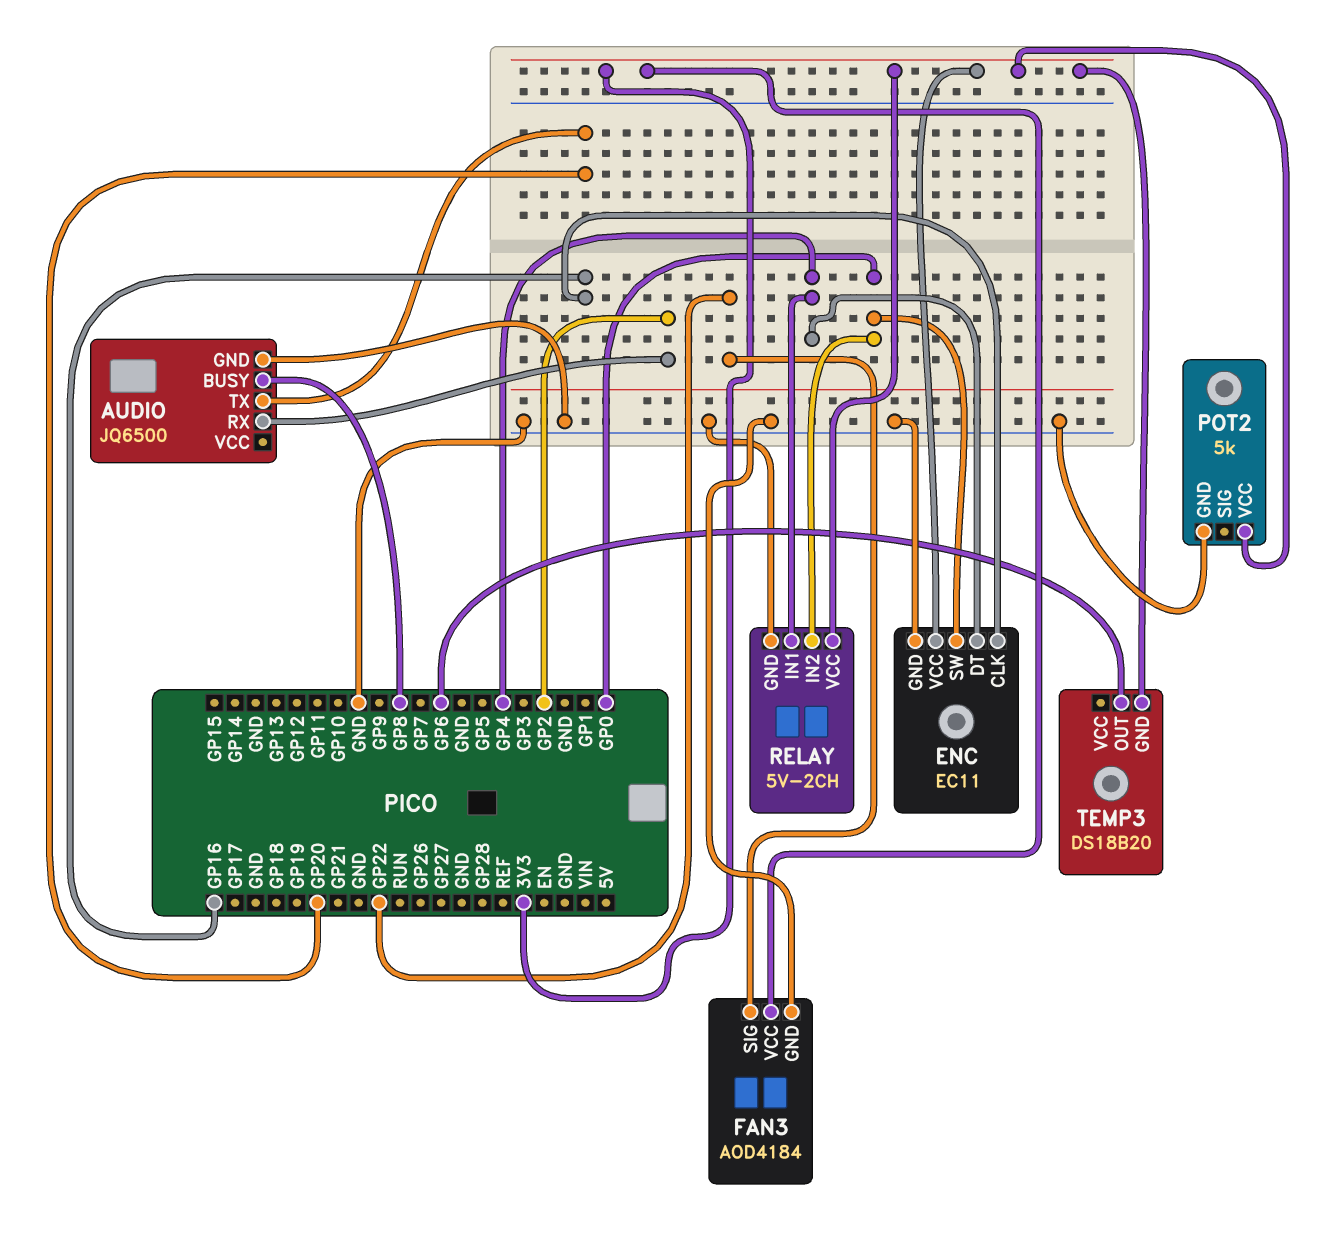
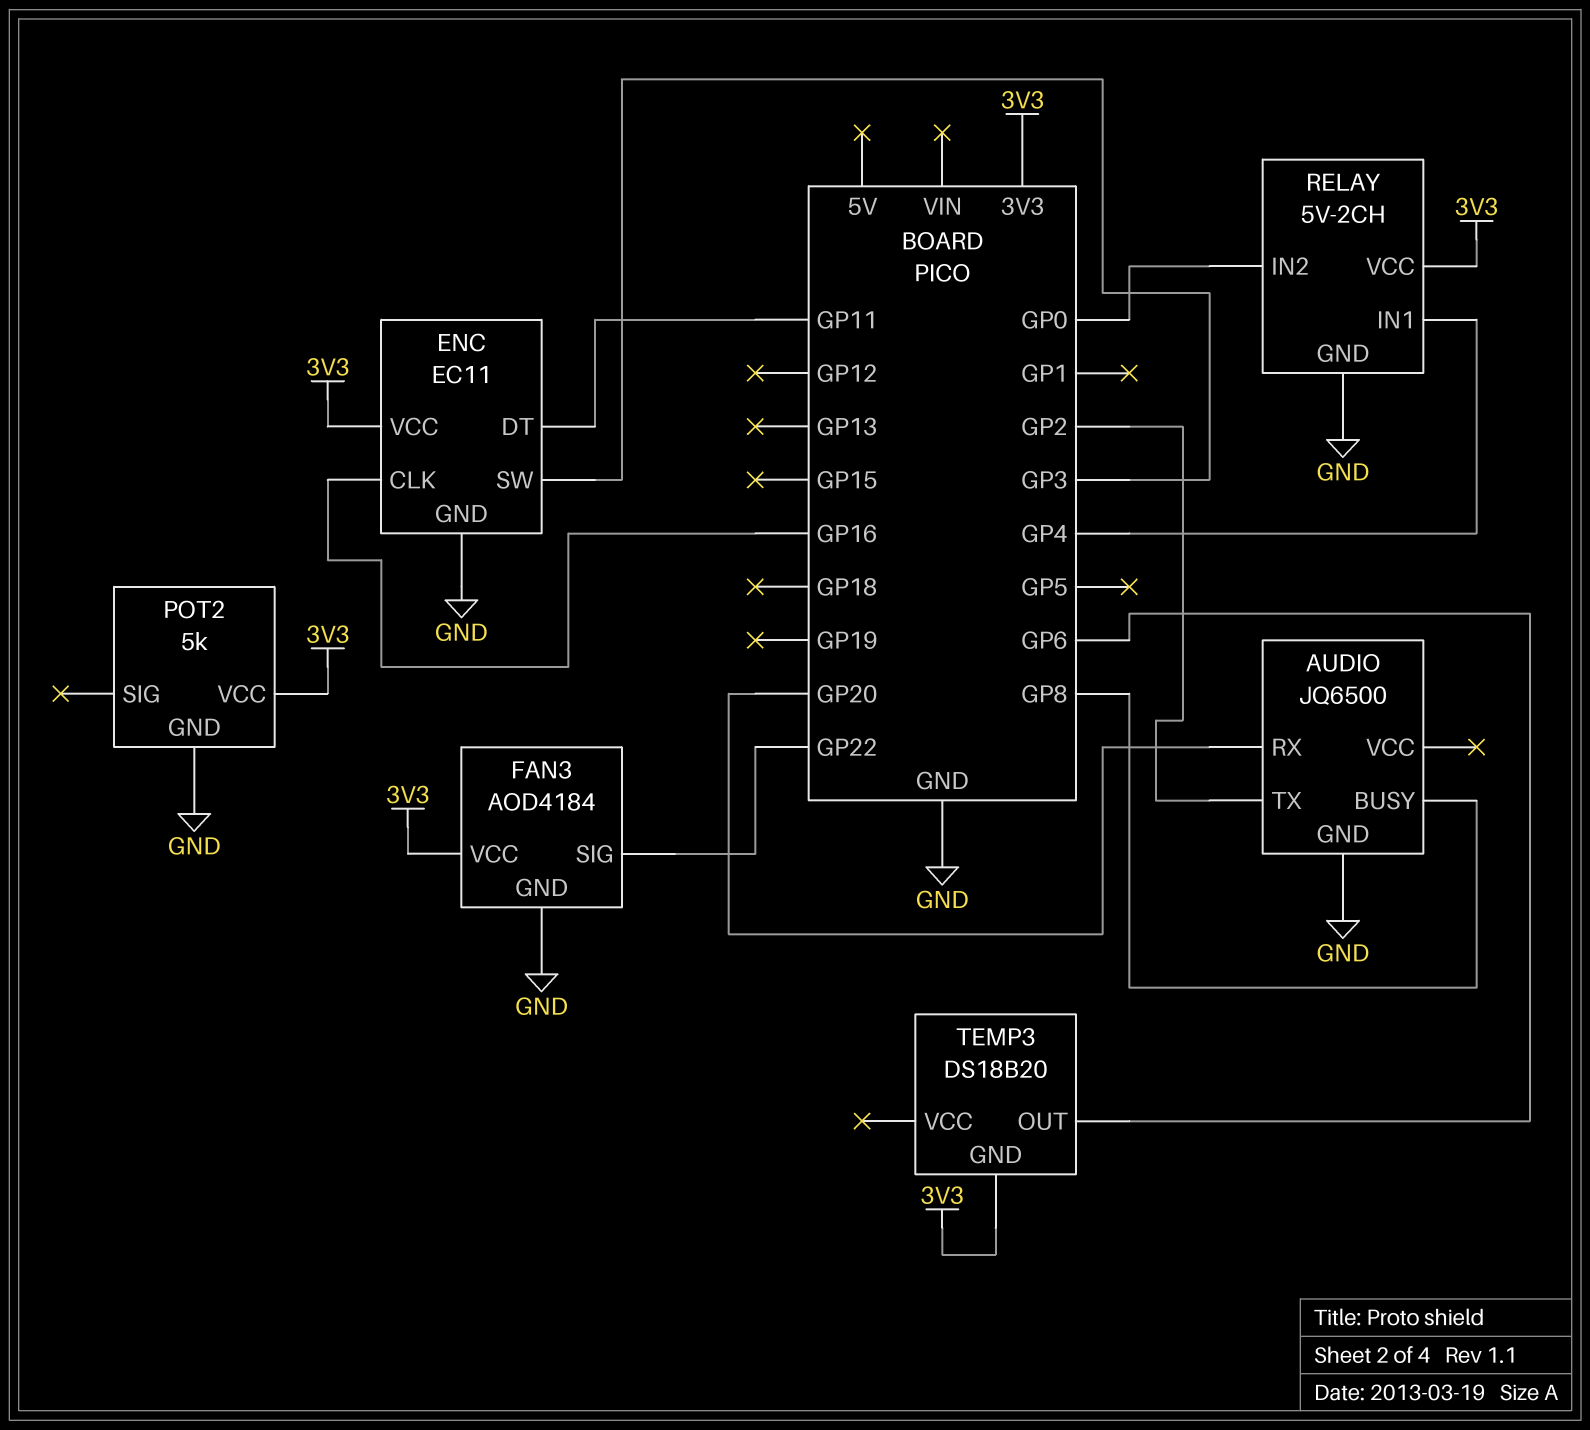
AUDIO pin RX: GP2 -> GP20
AUDIO pin TX: GP20 -> GP2
ENC pin DT: GP4 -> GP11
ENC pin SW: GP0 -> GP3

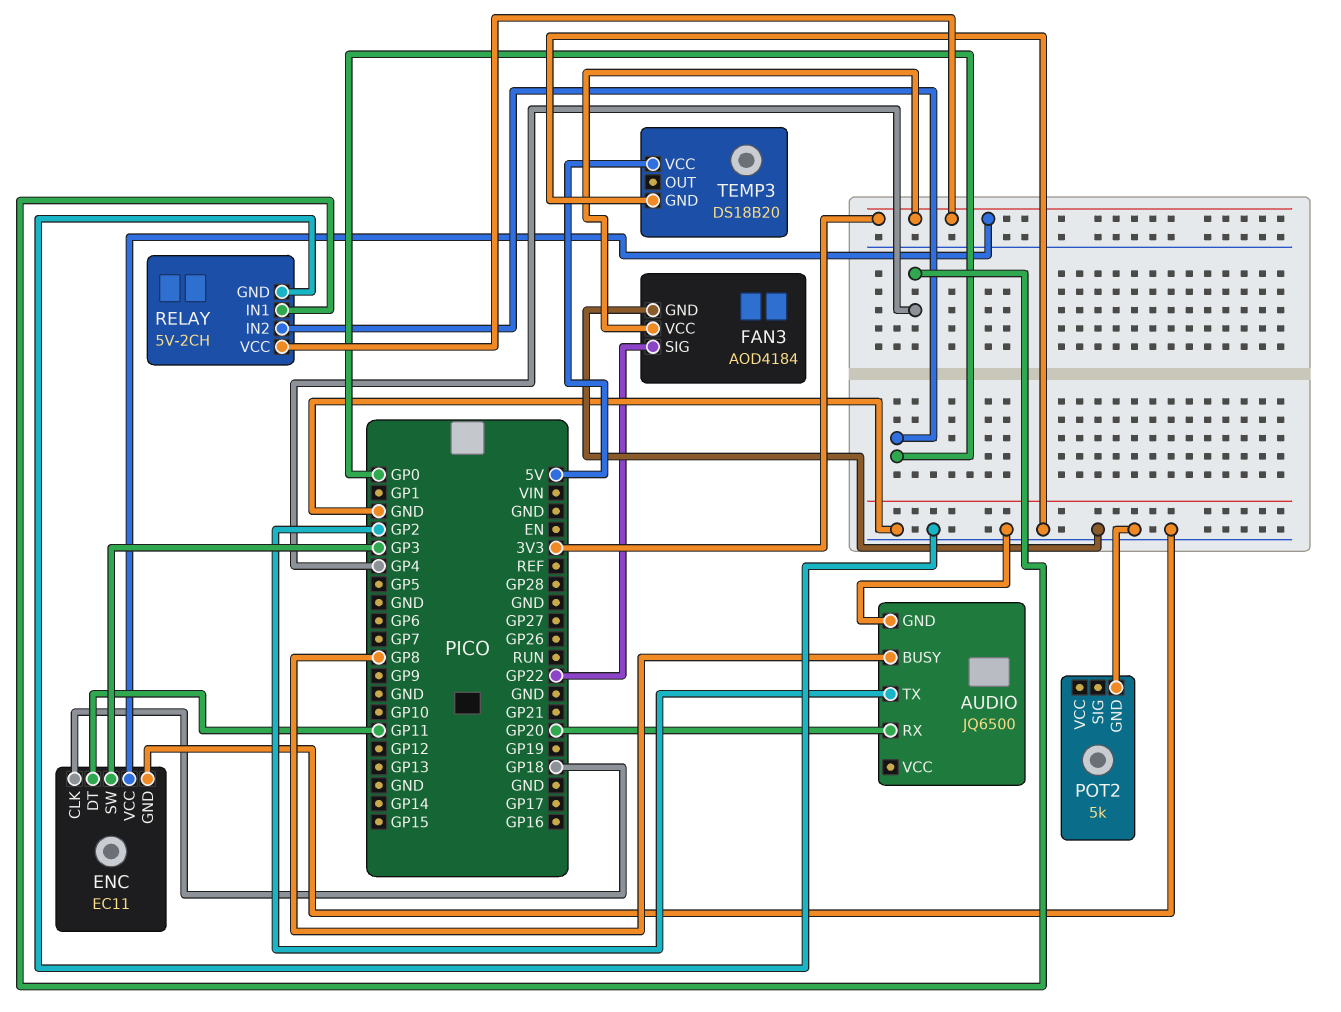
ENC pin CLK: GP16 -> GP18
POT2 pin VCC: 3V3 -> none
TEMP3 pin GND: 3V3 -> GND
TEMP3 pin OUT: GP6 -> none
TEMP3 pin VCC: none -> 5V

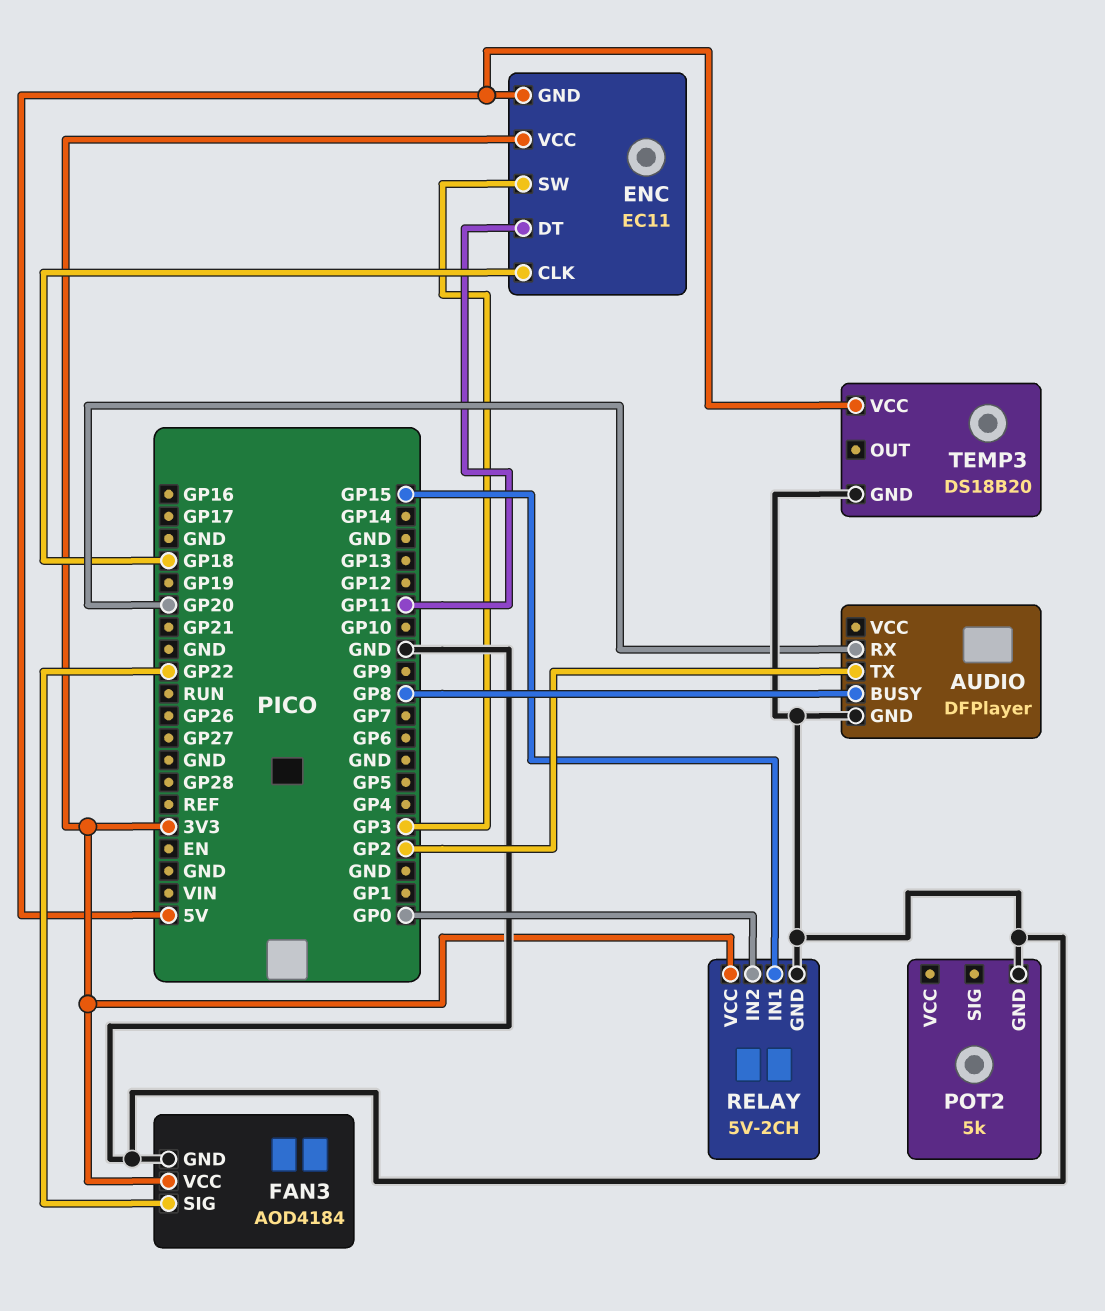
AUDIO: JQ6500 -> DFPlayer
ENC pin GND: GND -> 5V
RELAY pin IN1: GP4 -> GP15

